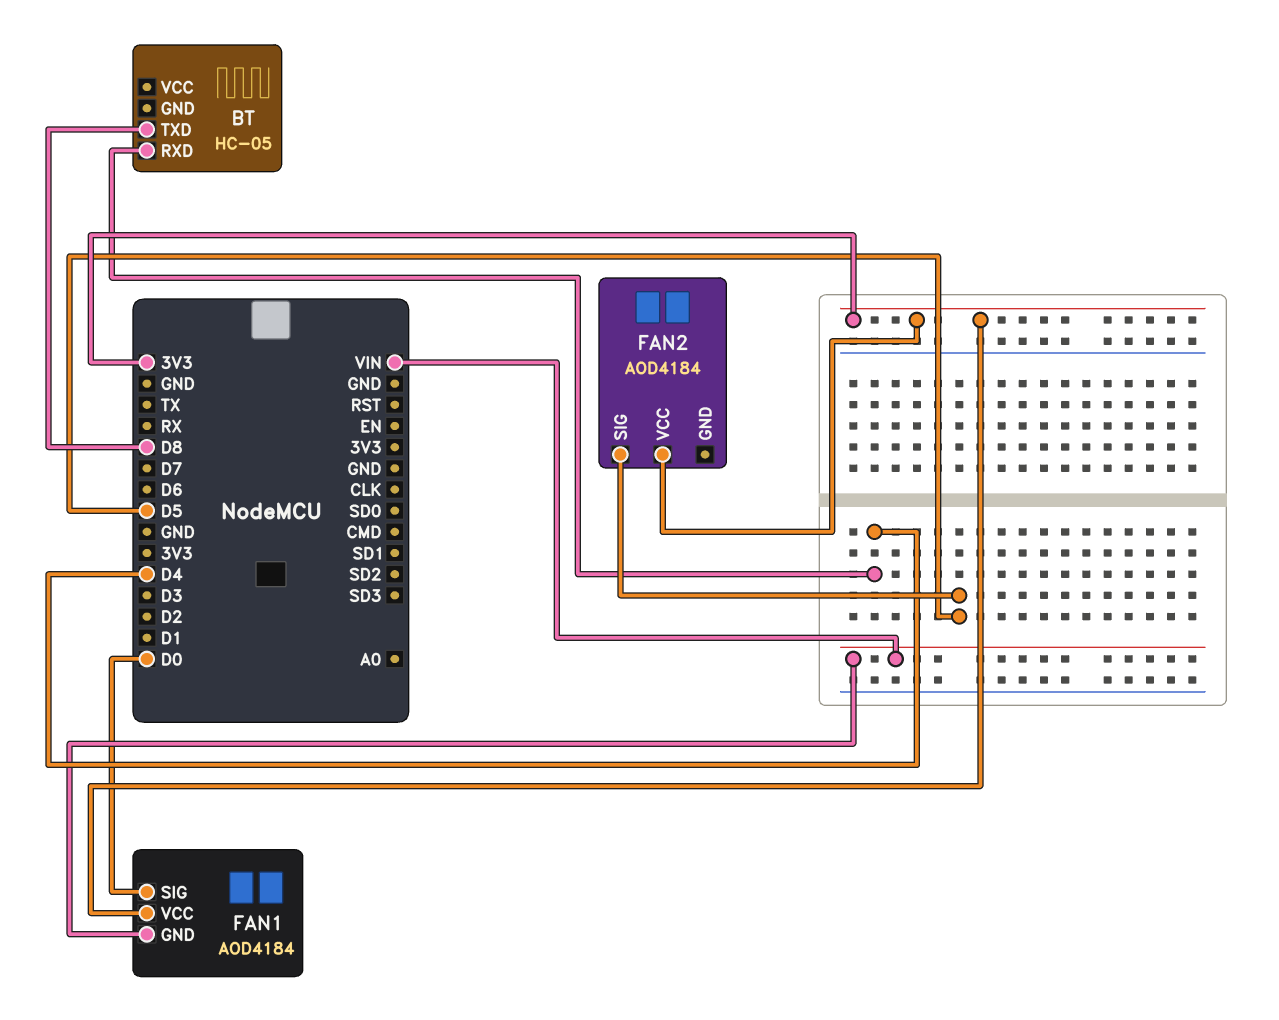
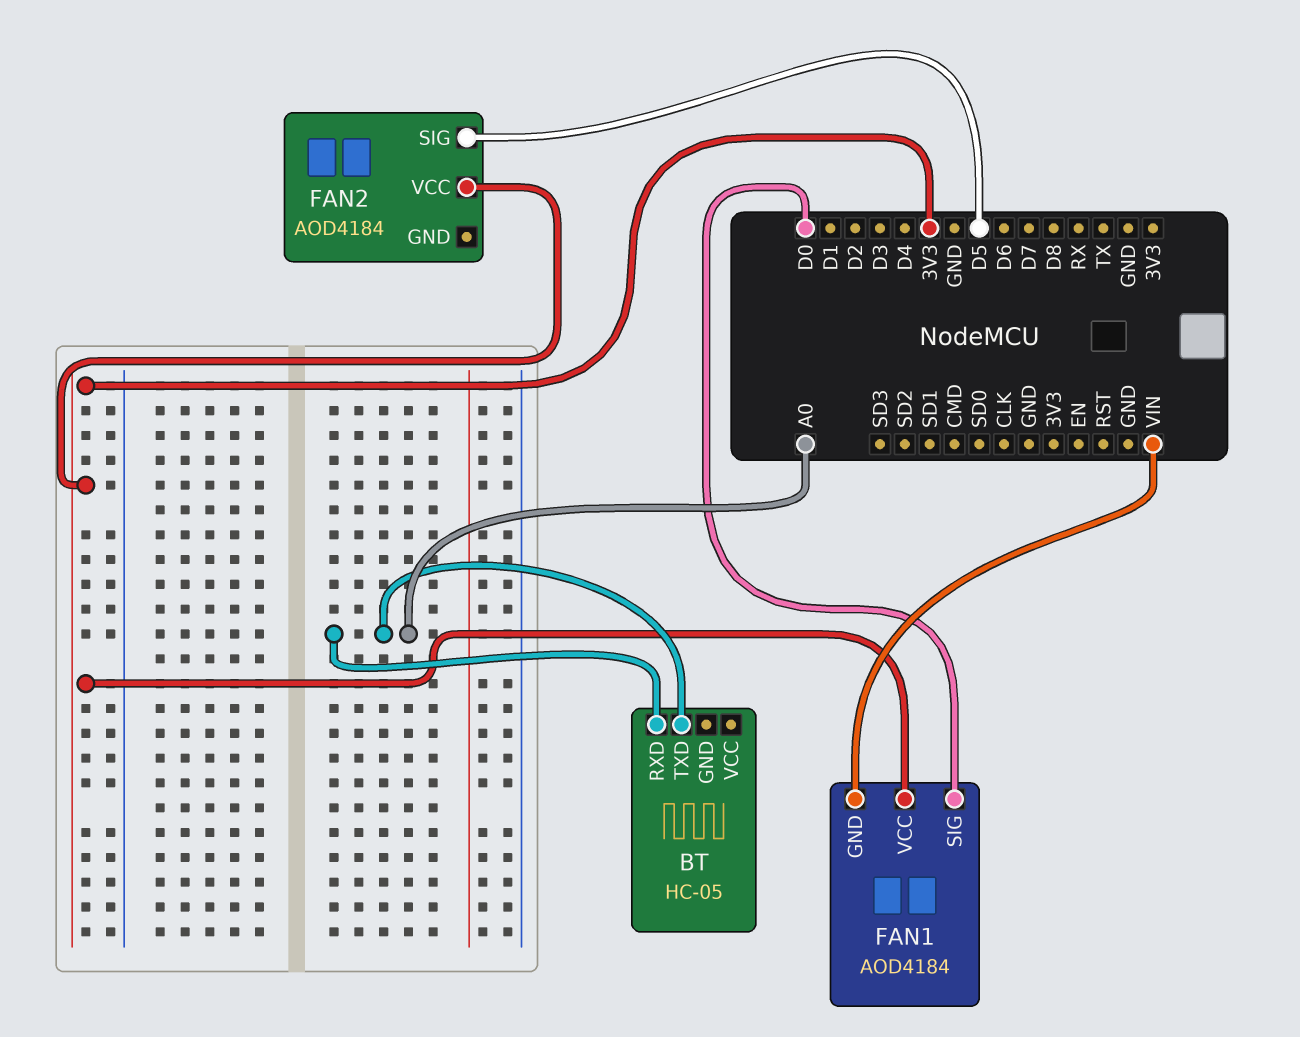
BT pin RXD: D4 -> A0
BT pin TXD: D8 -> A0

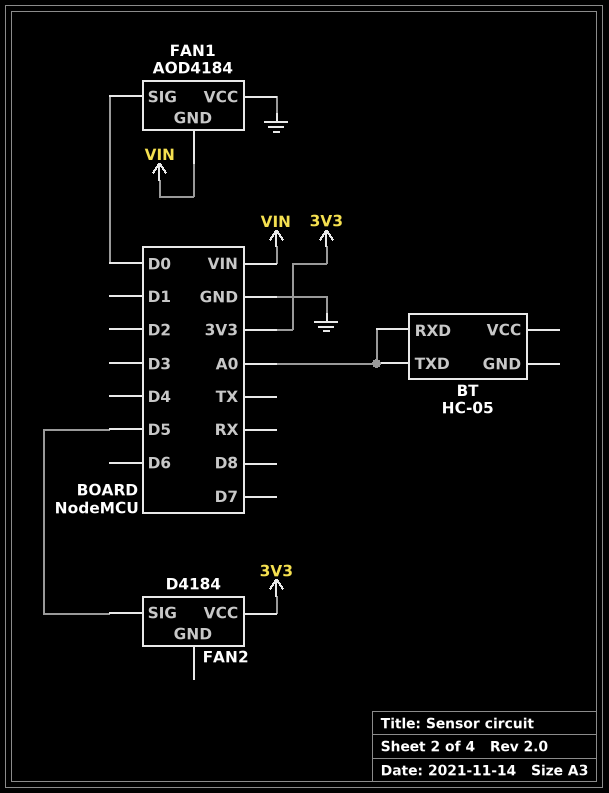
FAN1 pin VCC: 3V3 -> GND
FAN2: AOD4184 -> D4184

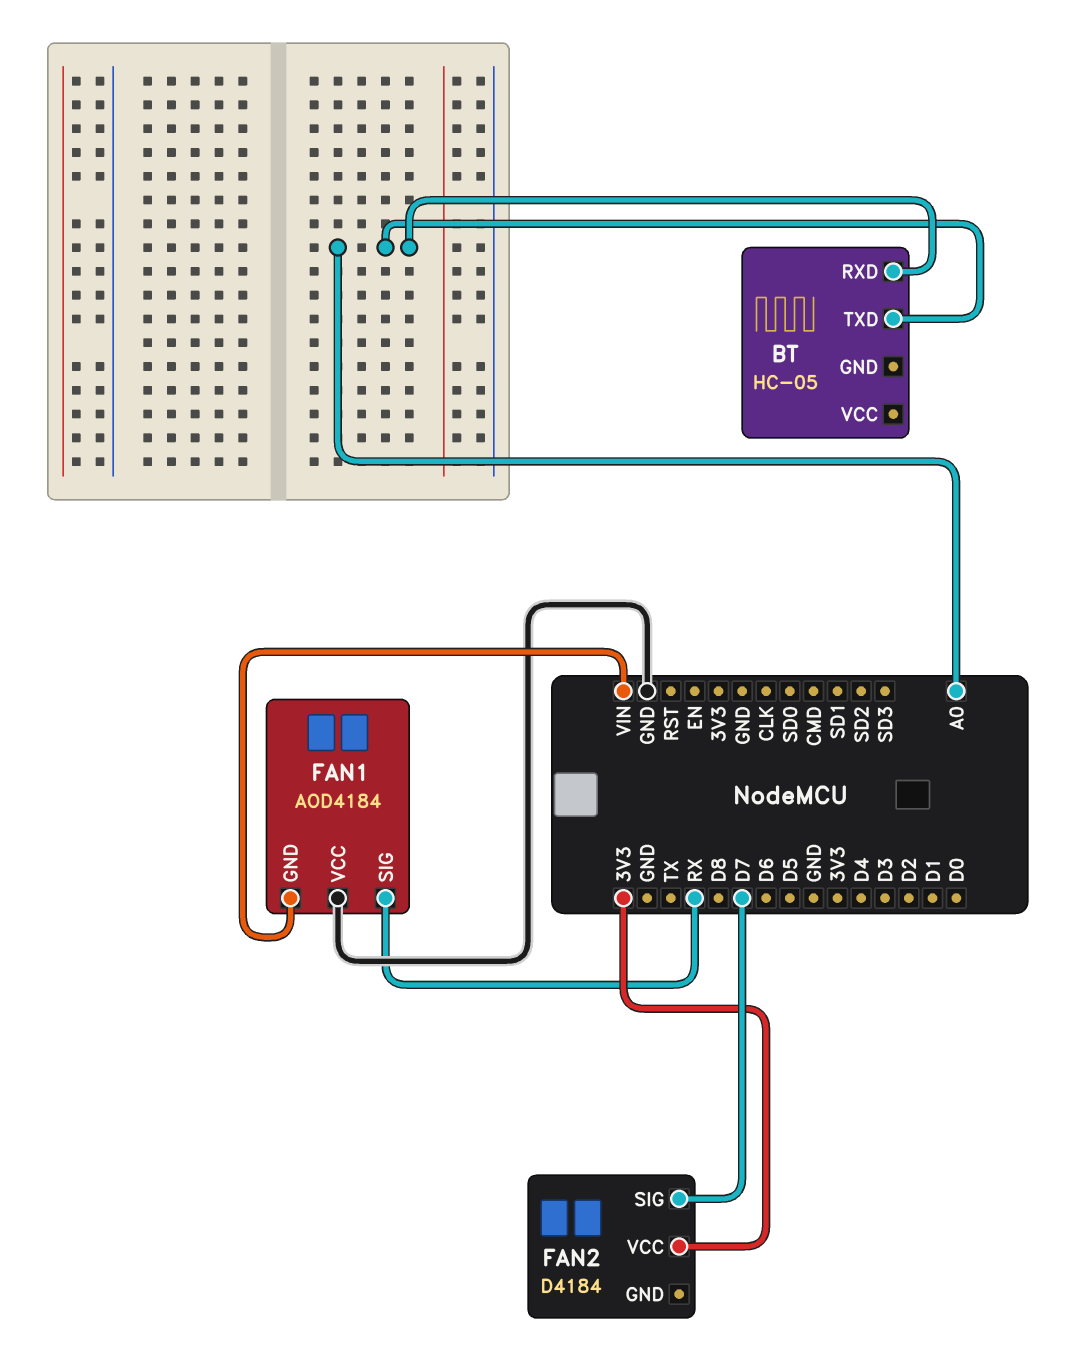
FAN1 pin SIG: D0 -> RX
FAN2 pin SIG: D5 -> D7

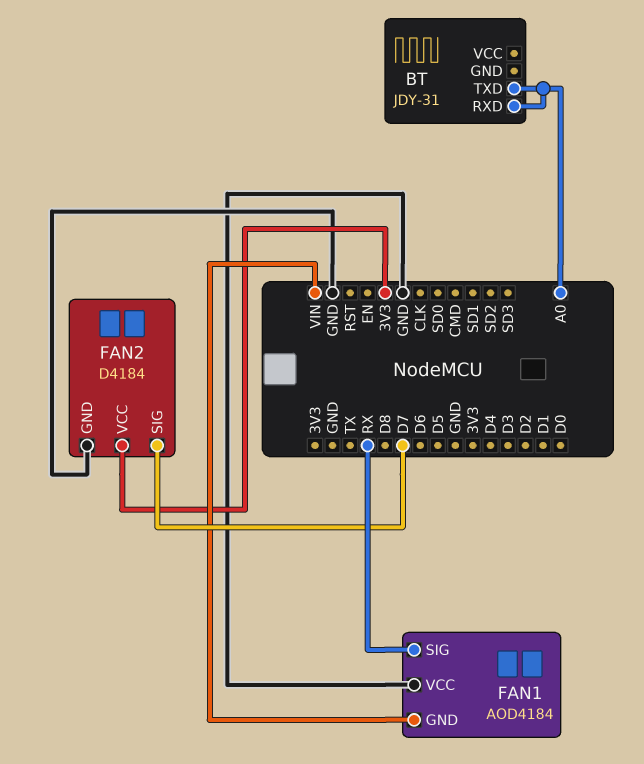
BT: HC-05 -> JDY-31
FAN2 pin GND: none -> GND

